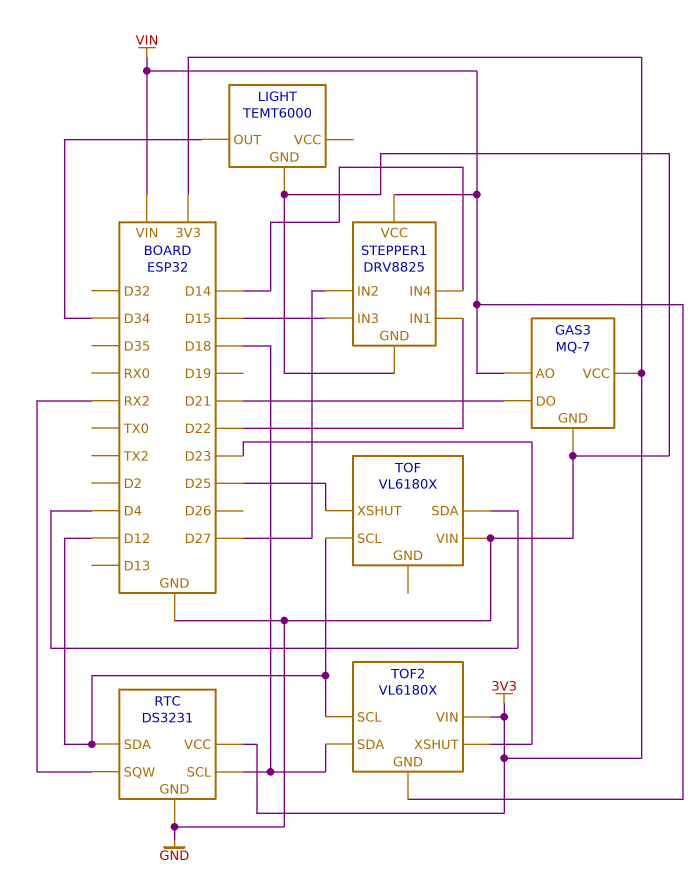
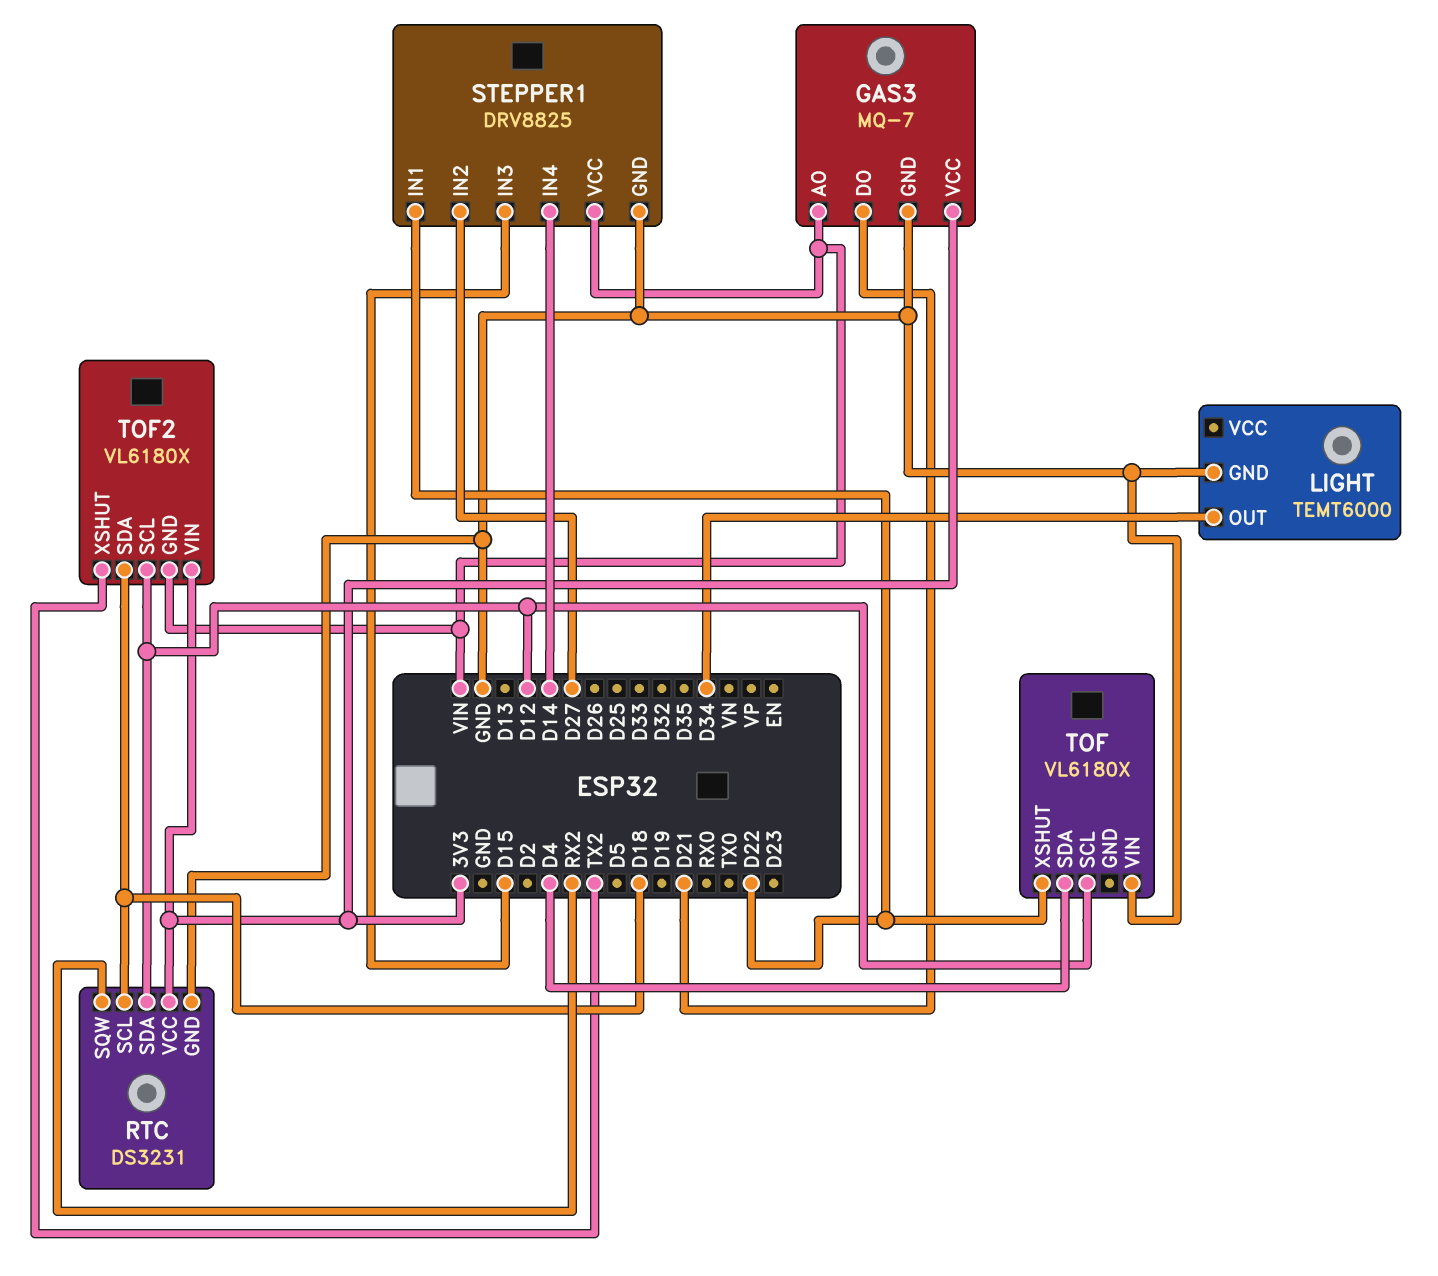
TOF pin XSHUT: D25 -> D22
TOF2 pin XSHUT: D23 -> TX2

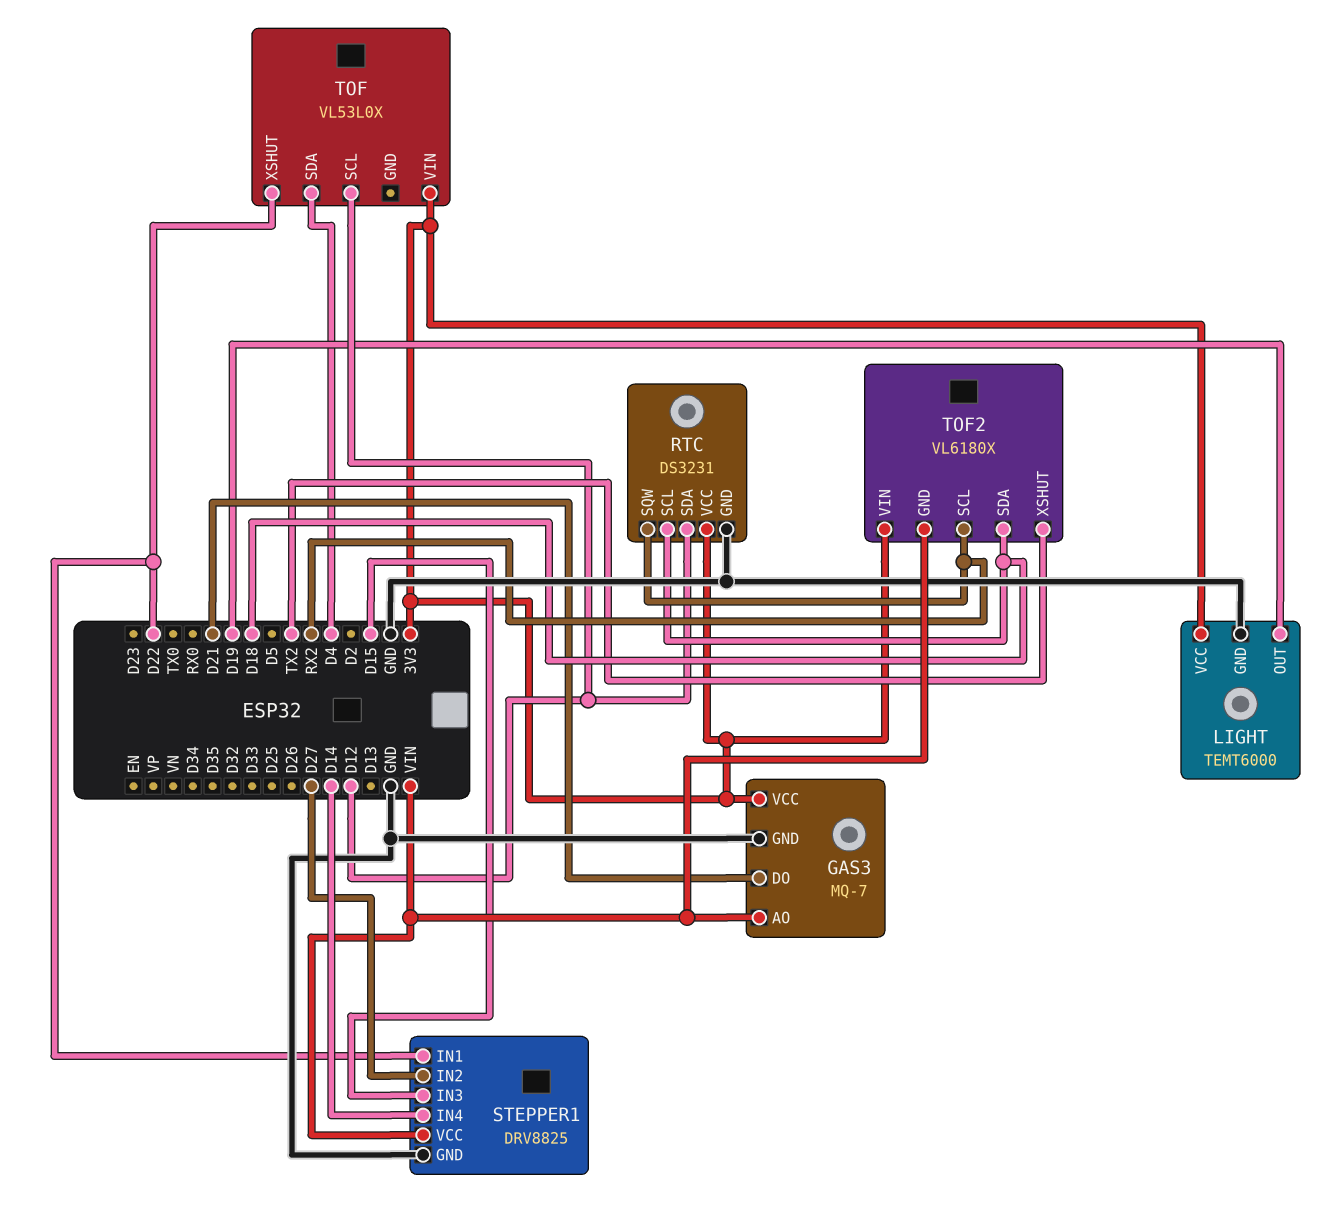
LIGHT pin OUT: D34 -> D19
LIGHT pin VCC: none -> 3V3
TOF: VL6180X -> VL53L0X
TOF pin VIN: GND -> 3V3
TOF2 pin SCL: D12 -> RX2

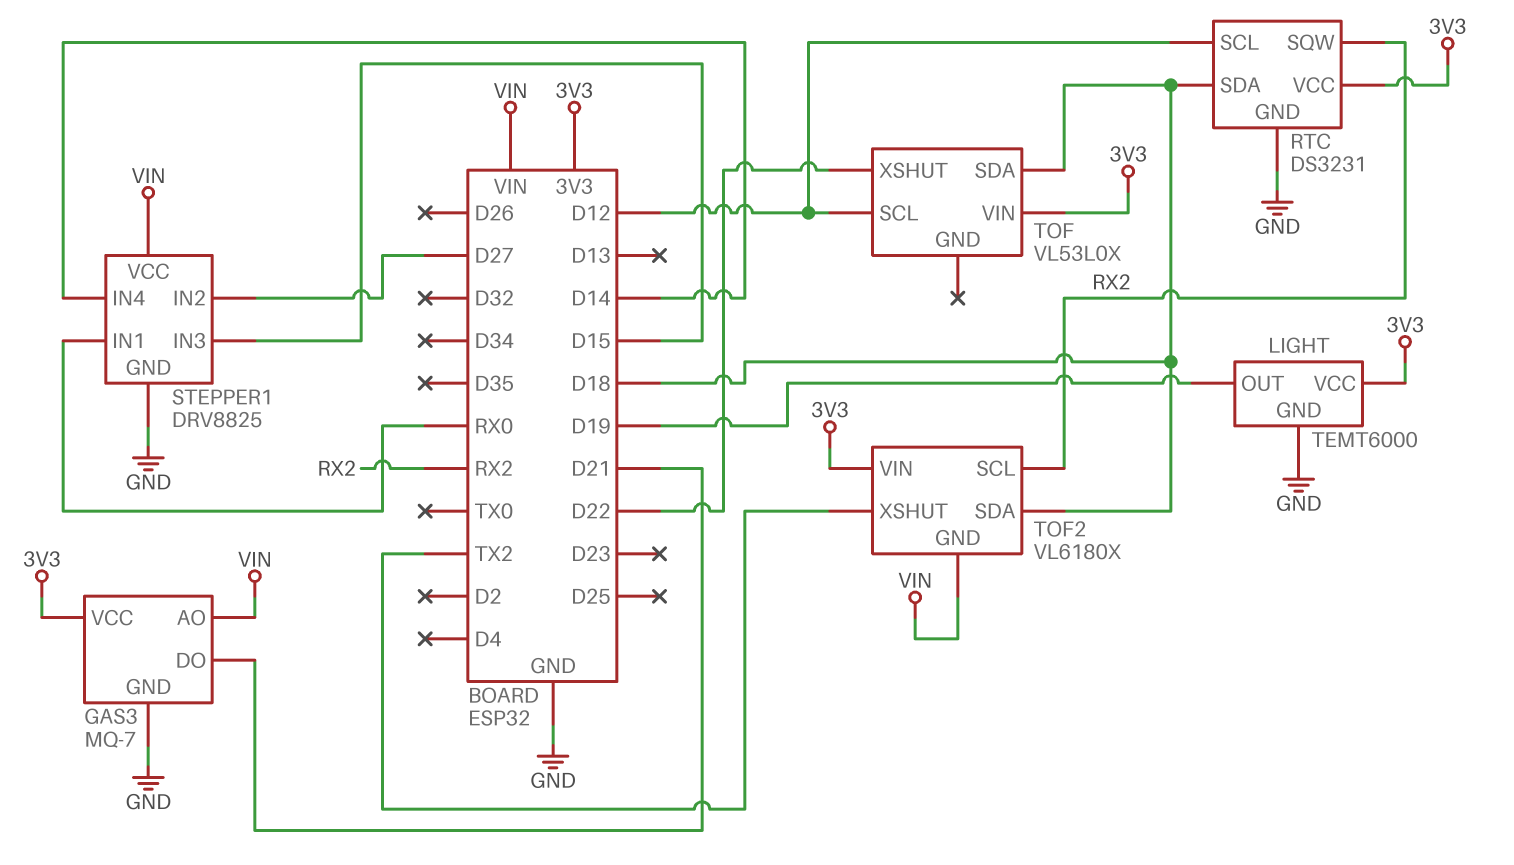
RTC pin SCL: D18 -> D12
RTC pin SDA: D12 -> D18
STEPPER1 pin IN1: D22 -> RX0
TOF pin SDA: D4 -> D18

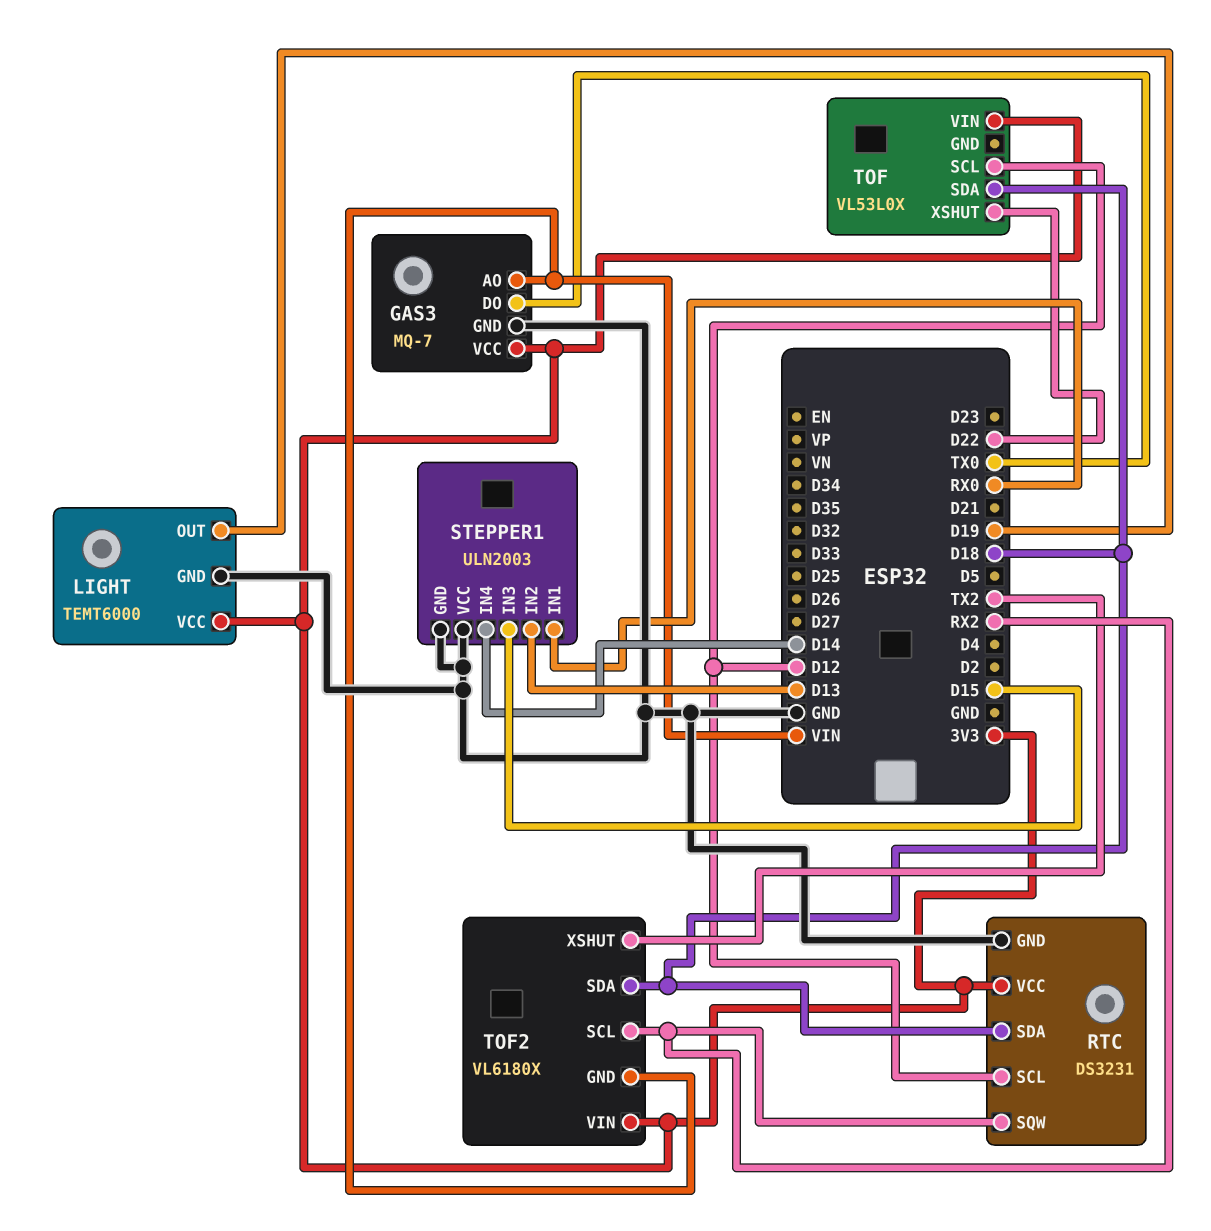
GAS3 pin DO: D21 -> TX0
STEPPER1: DRV8825 -> ULN2003
STEPPER1 pin IN2: D27 -> D13
STEPPER1 pin VCC: VIN -> GND

